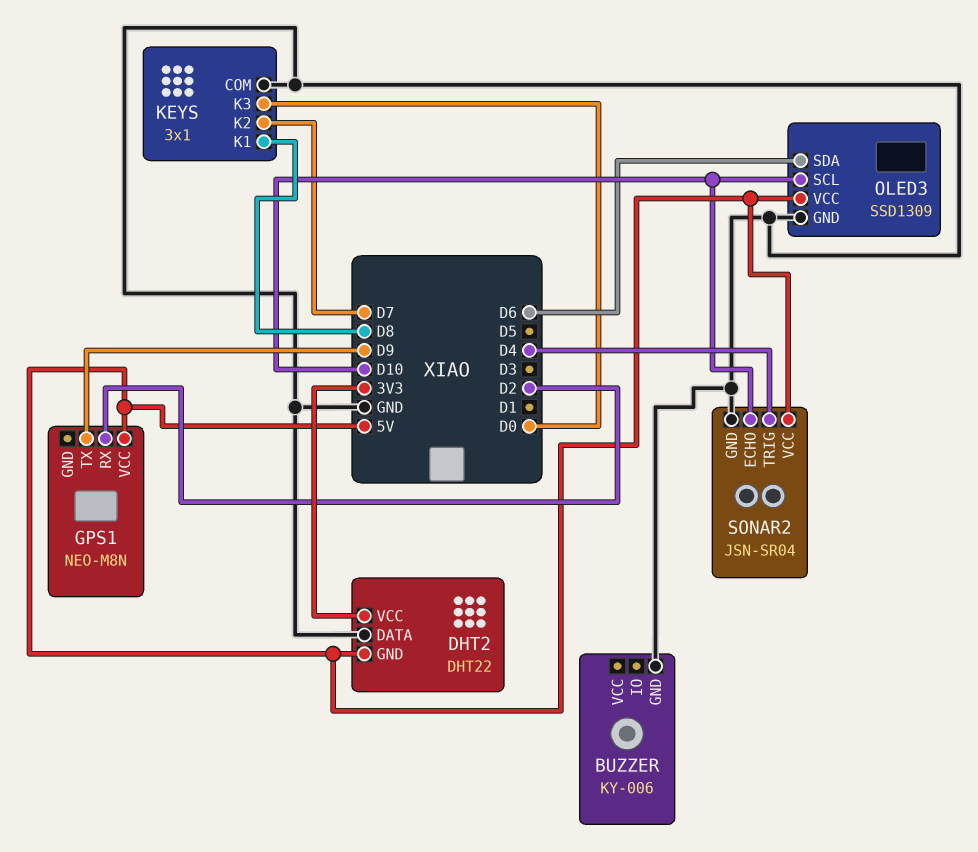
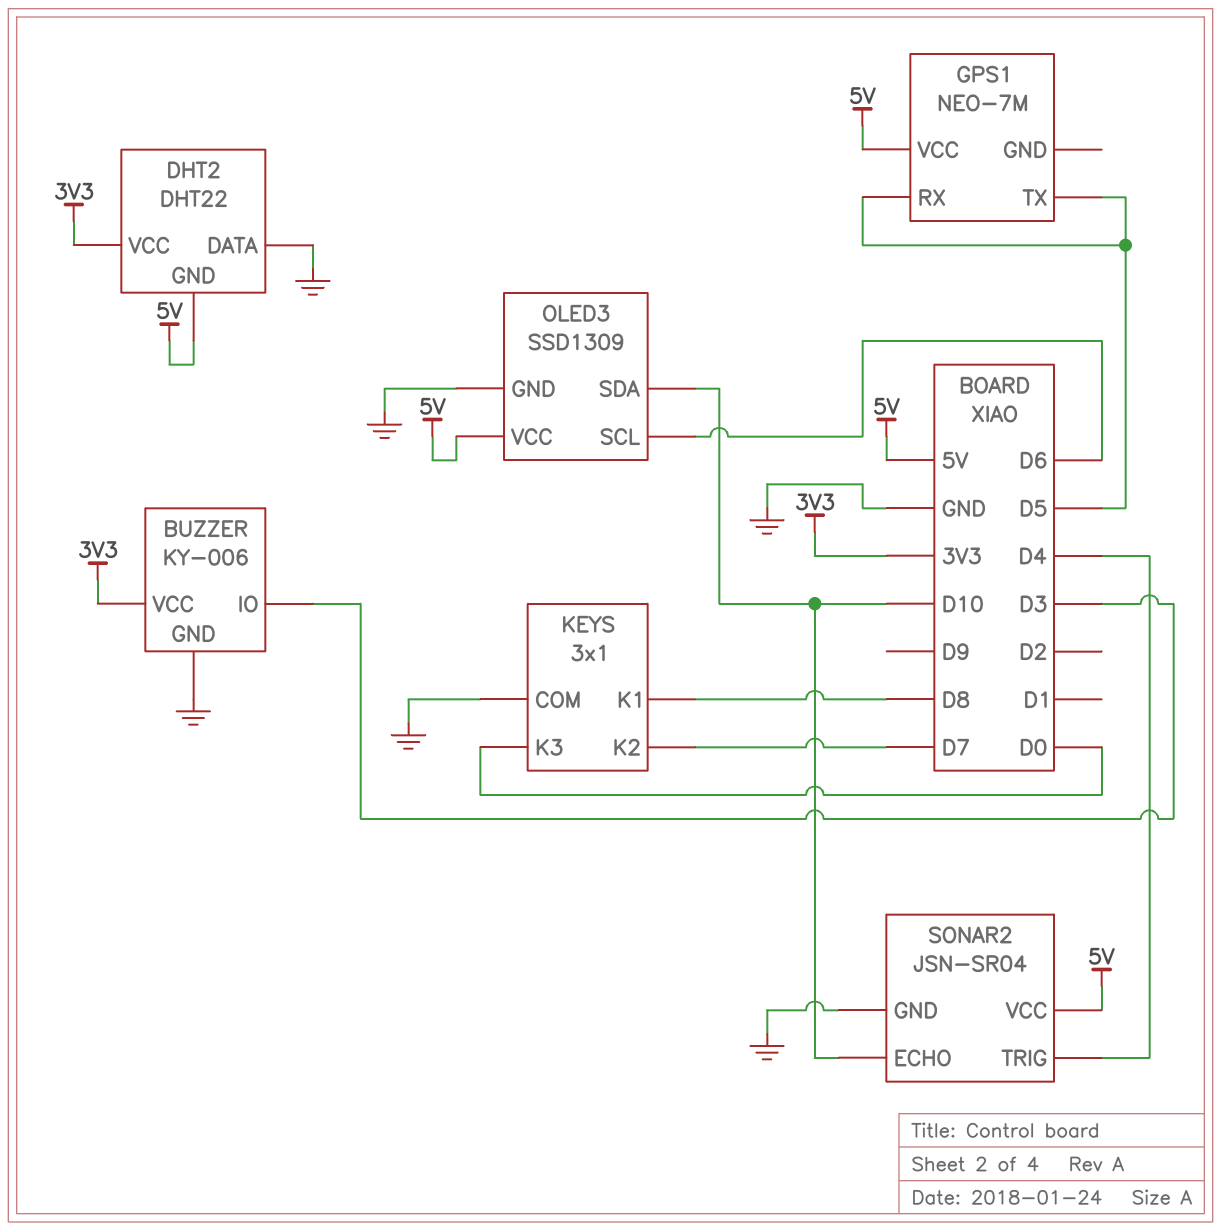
BUZZER pin IO: none -> D3
BUZZER pin VCC: none -> 3V3
GPS1: NEO-M8N -> NEO-7M
GPS1 pin RX: D2 -> D5
GPS1 pin TX: D9 -> D5
OLED3 pin SCL: D10 -> D6
OLED3 pin SDA: D6 -> D10

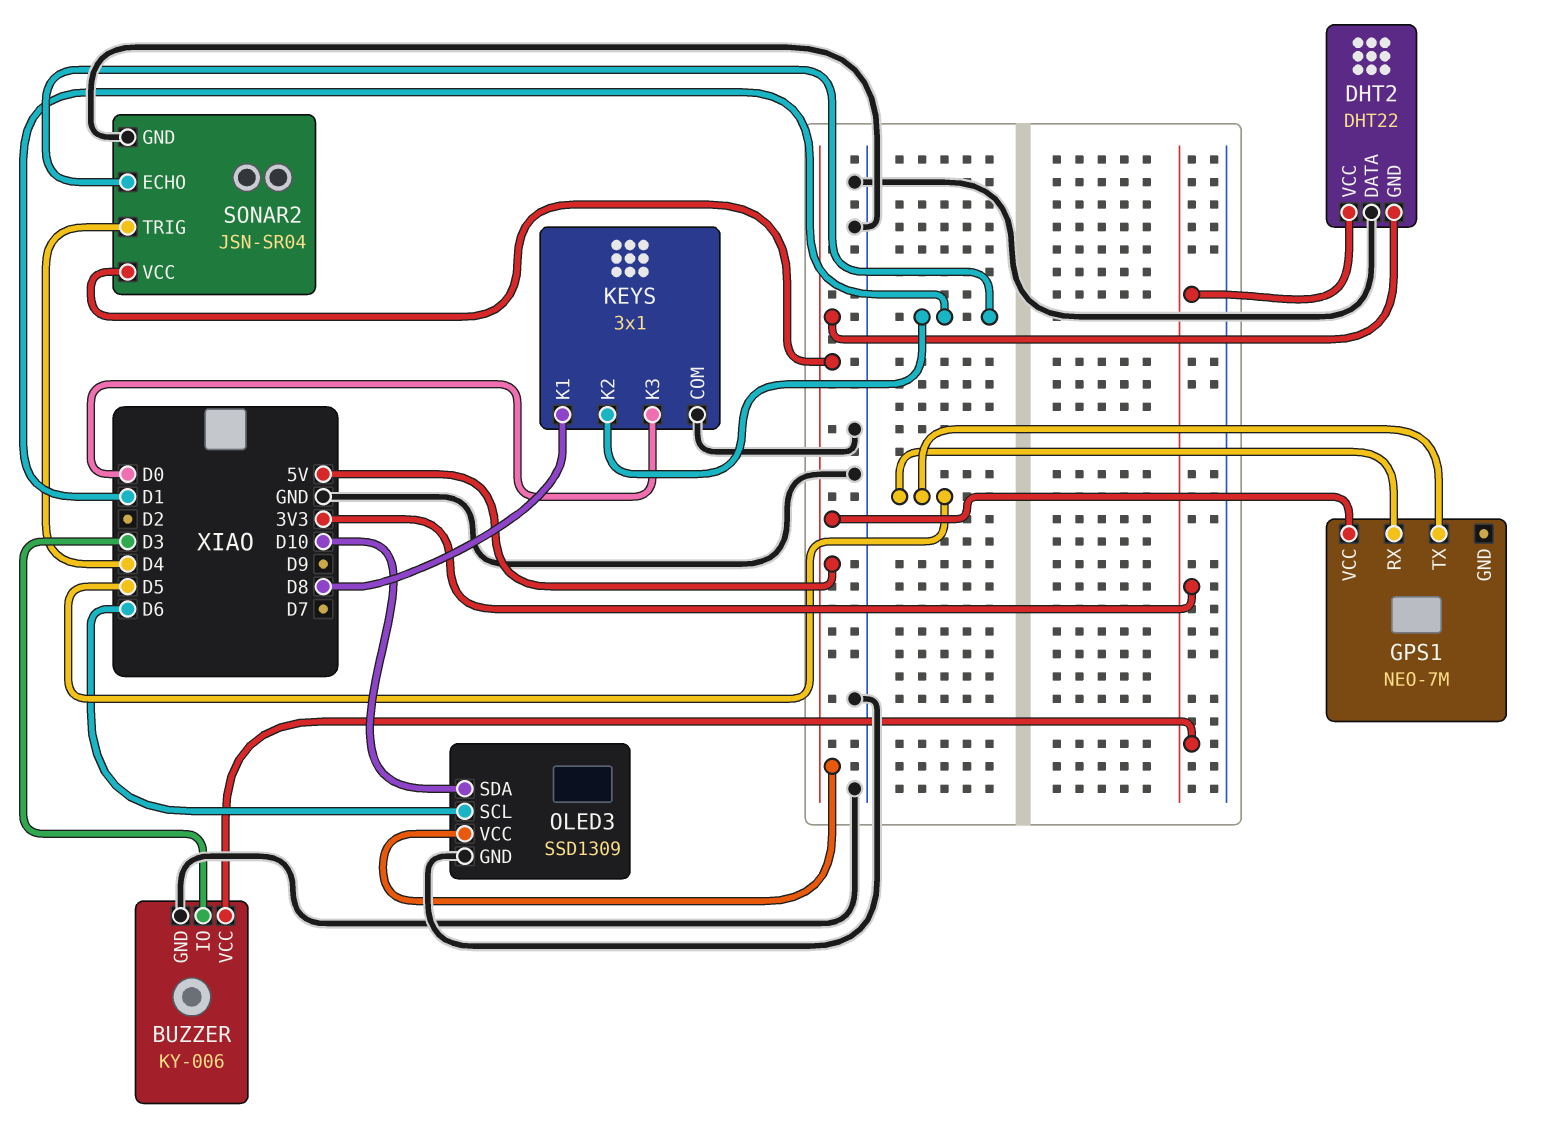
KEYS pin K2: D7 -> D1
SONAR2 pin ECHO: D10 -> D1

